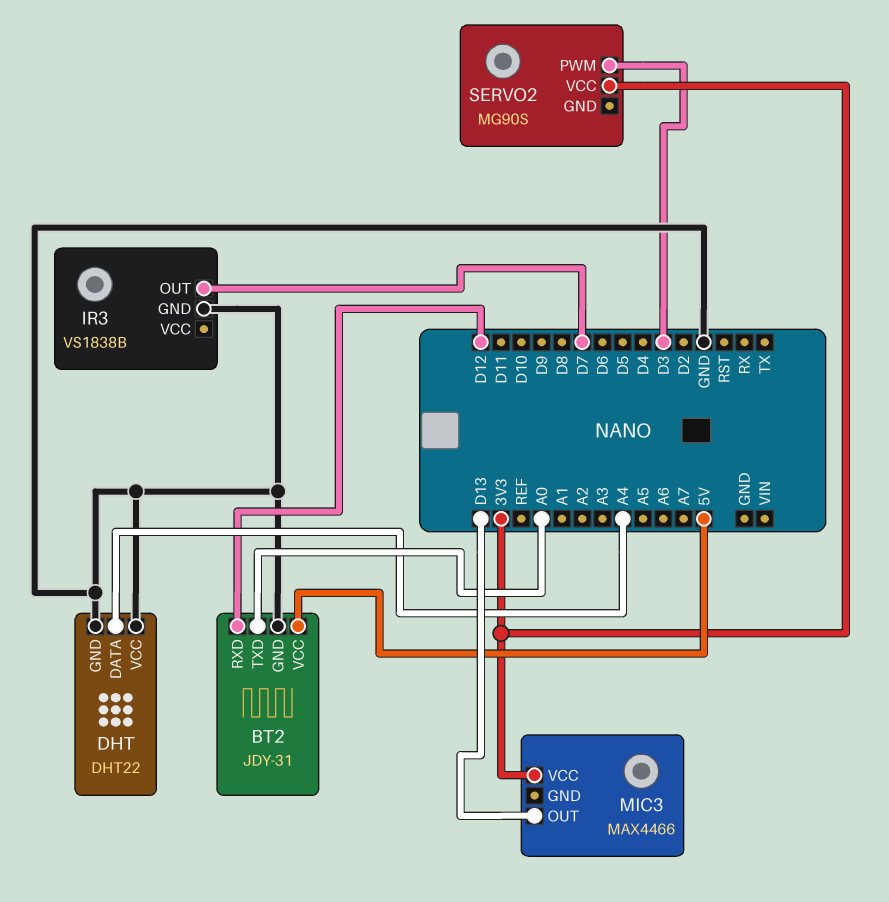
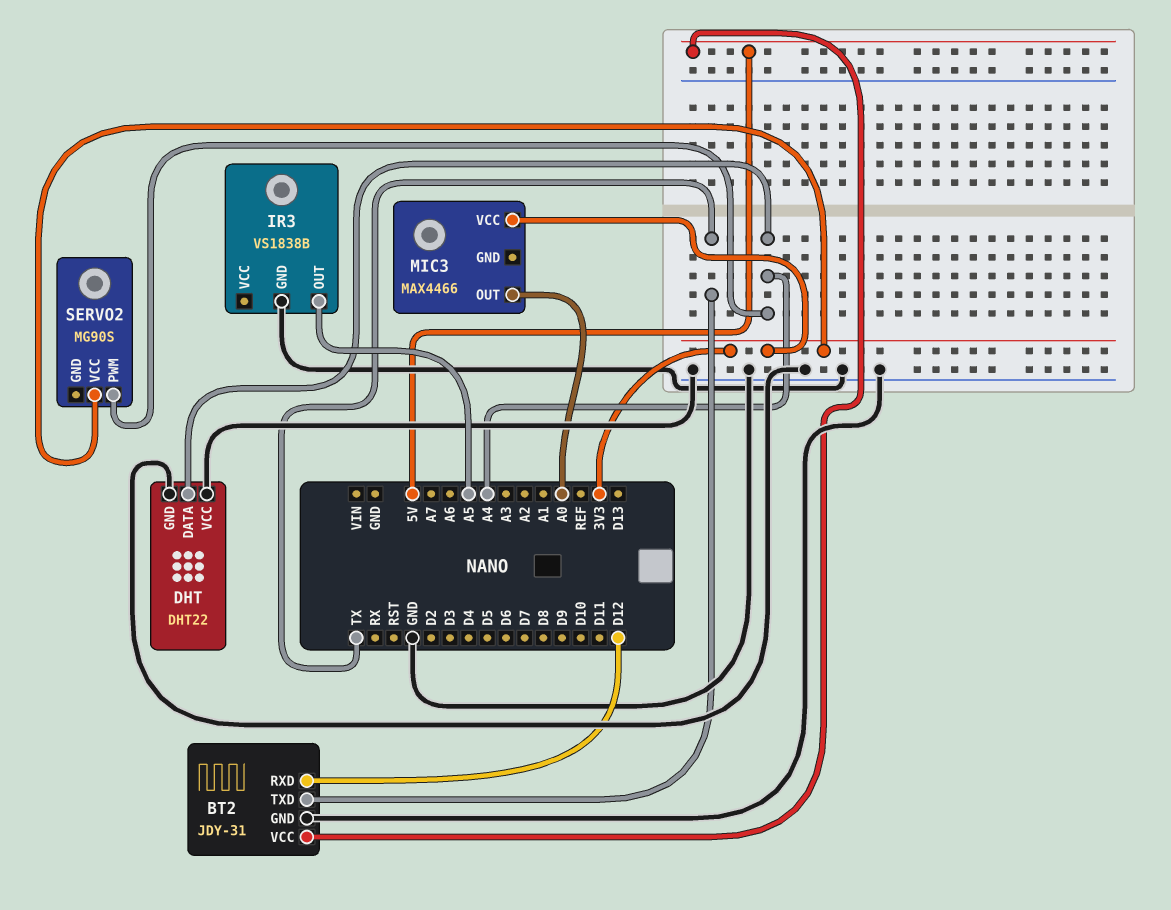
BT2 pin TXD: A0 -> TX
IR3 pin OUT: D7 -> A5
MIC3 pin OUT: D13 -> A0
SERVO2 pin PWM: D3 -> A4

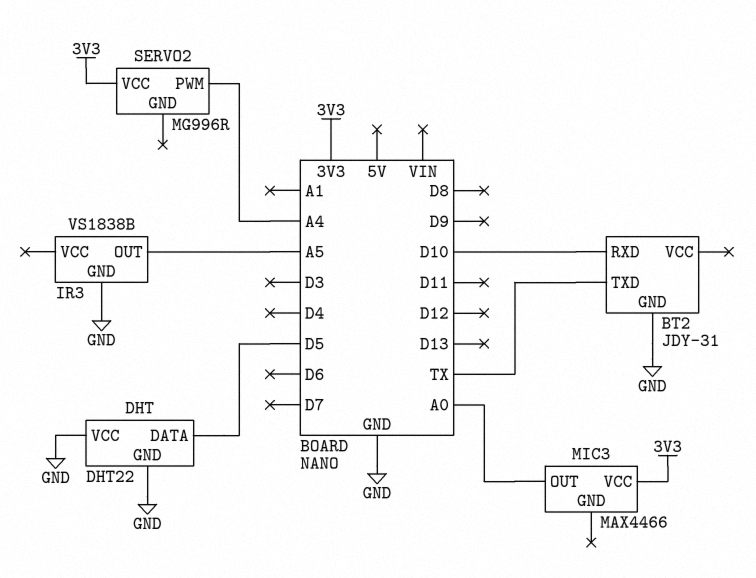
BT2 pin RXD: D12 -> D10
BT2 pin VCC: 5V -> none
DHT pin DATA: A4 -> D5
SERVO2: MG90S -> MG996R

